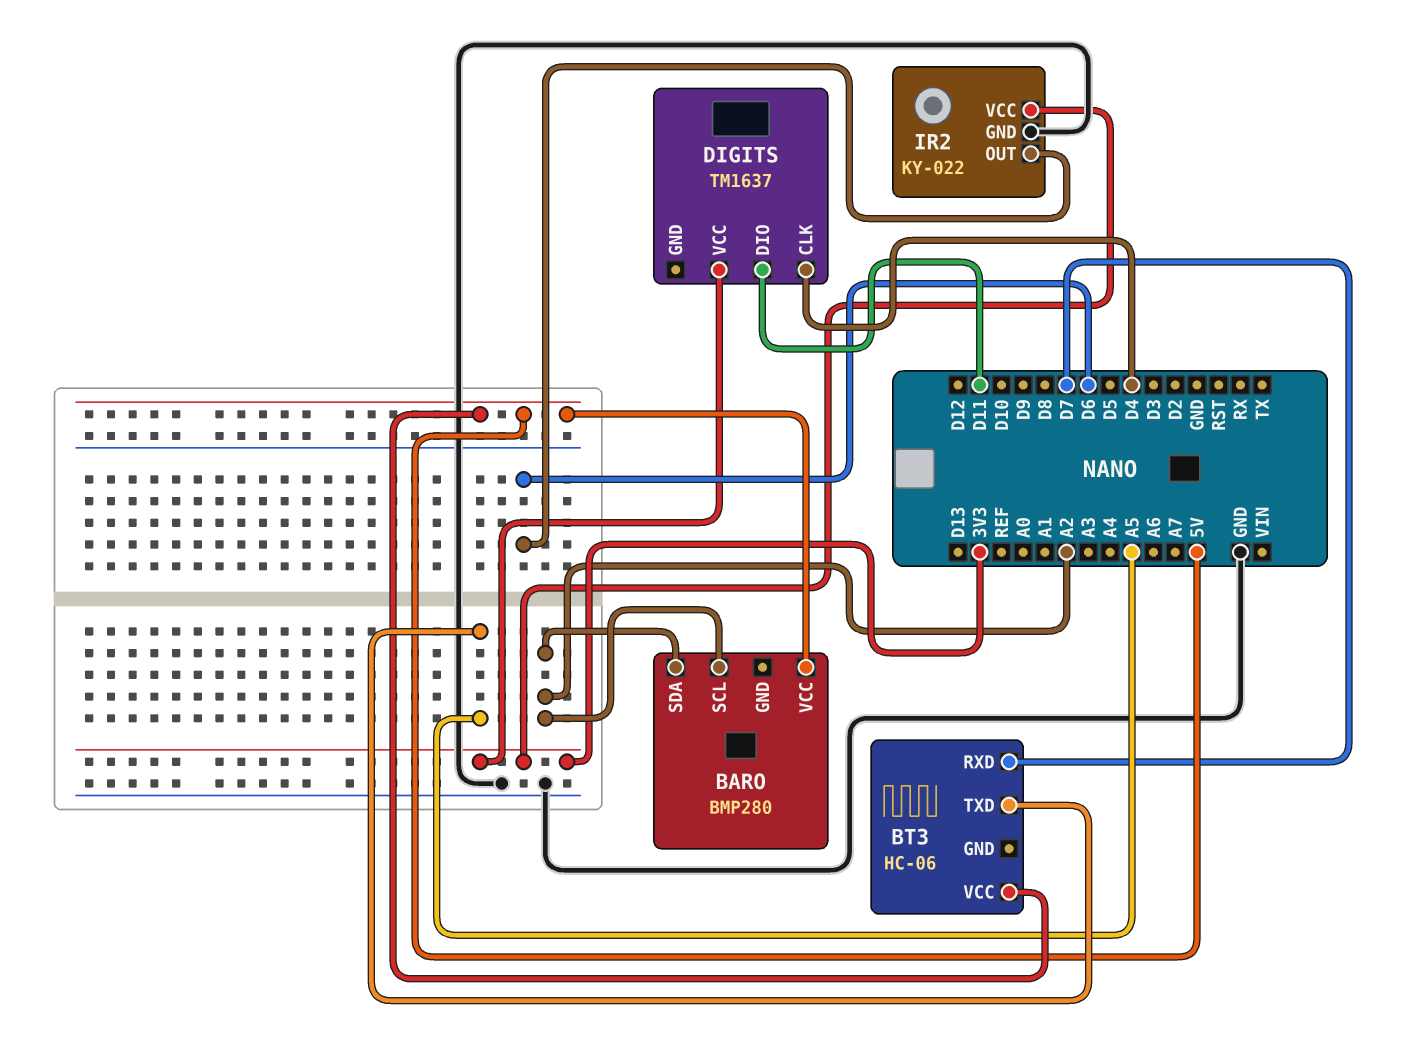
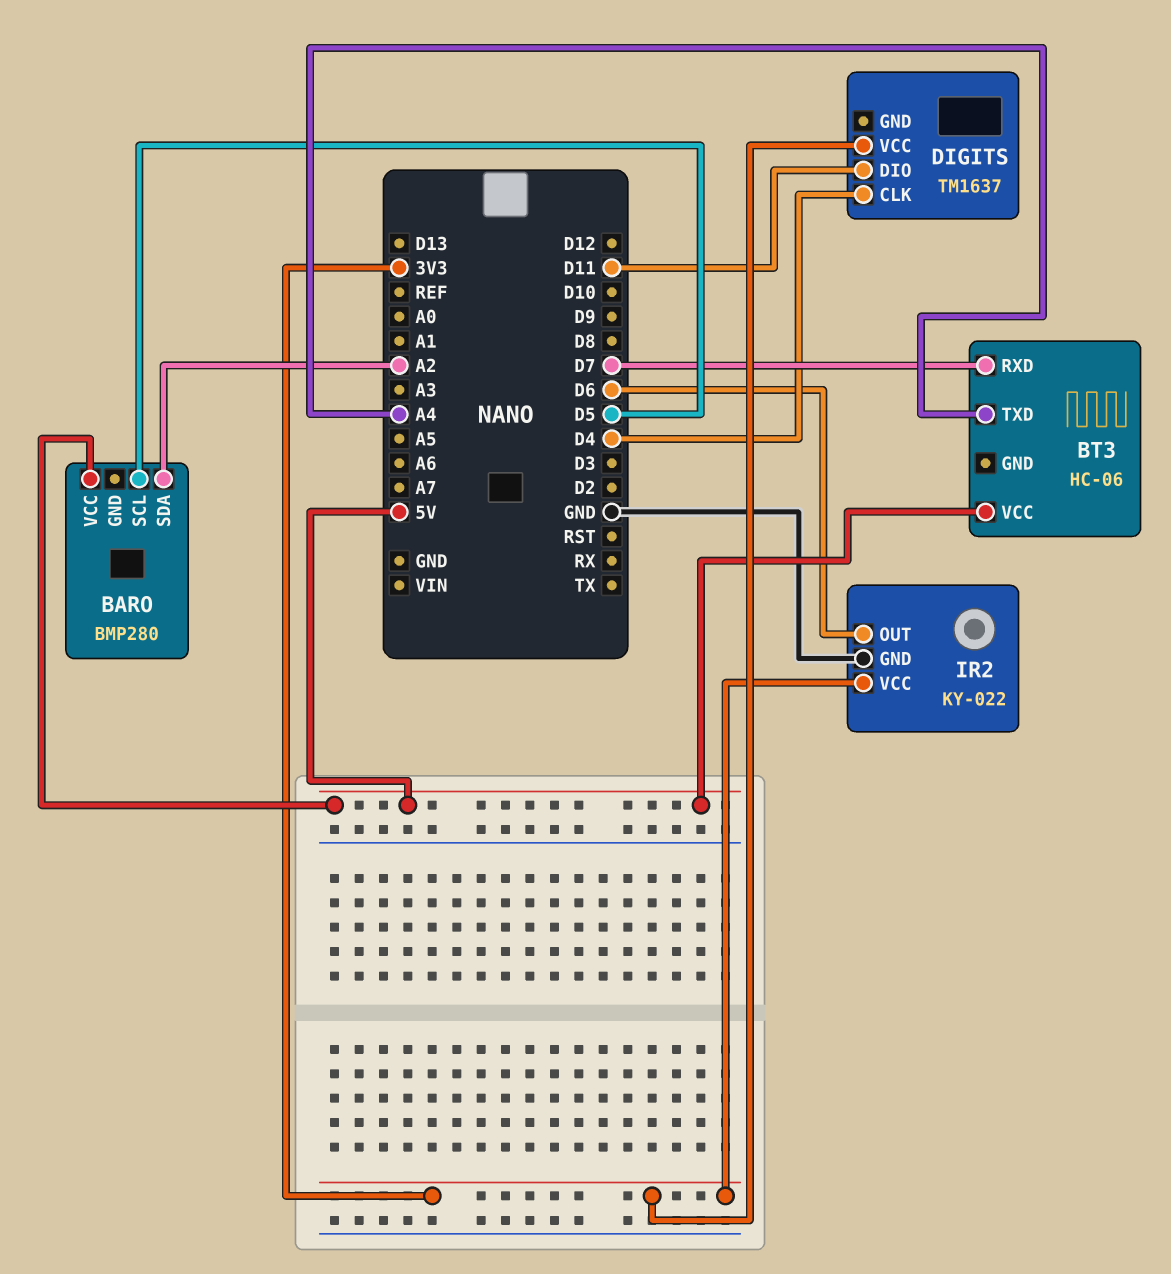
BARO pin SCL: A2 -> D5
BT3 pin TXD: A5 -> A4

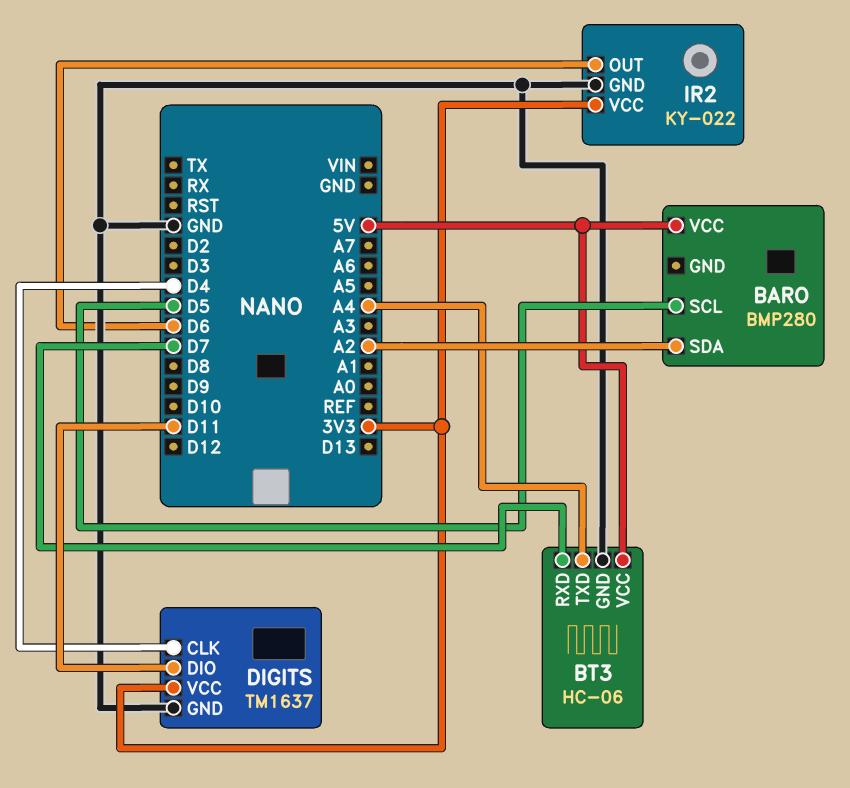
BT3 pin GND: none -> GND
DIGITS pin GND: none -> GND

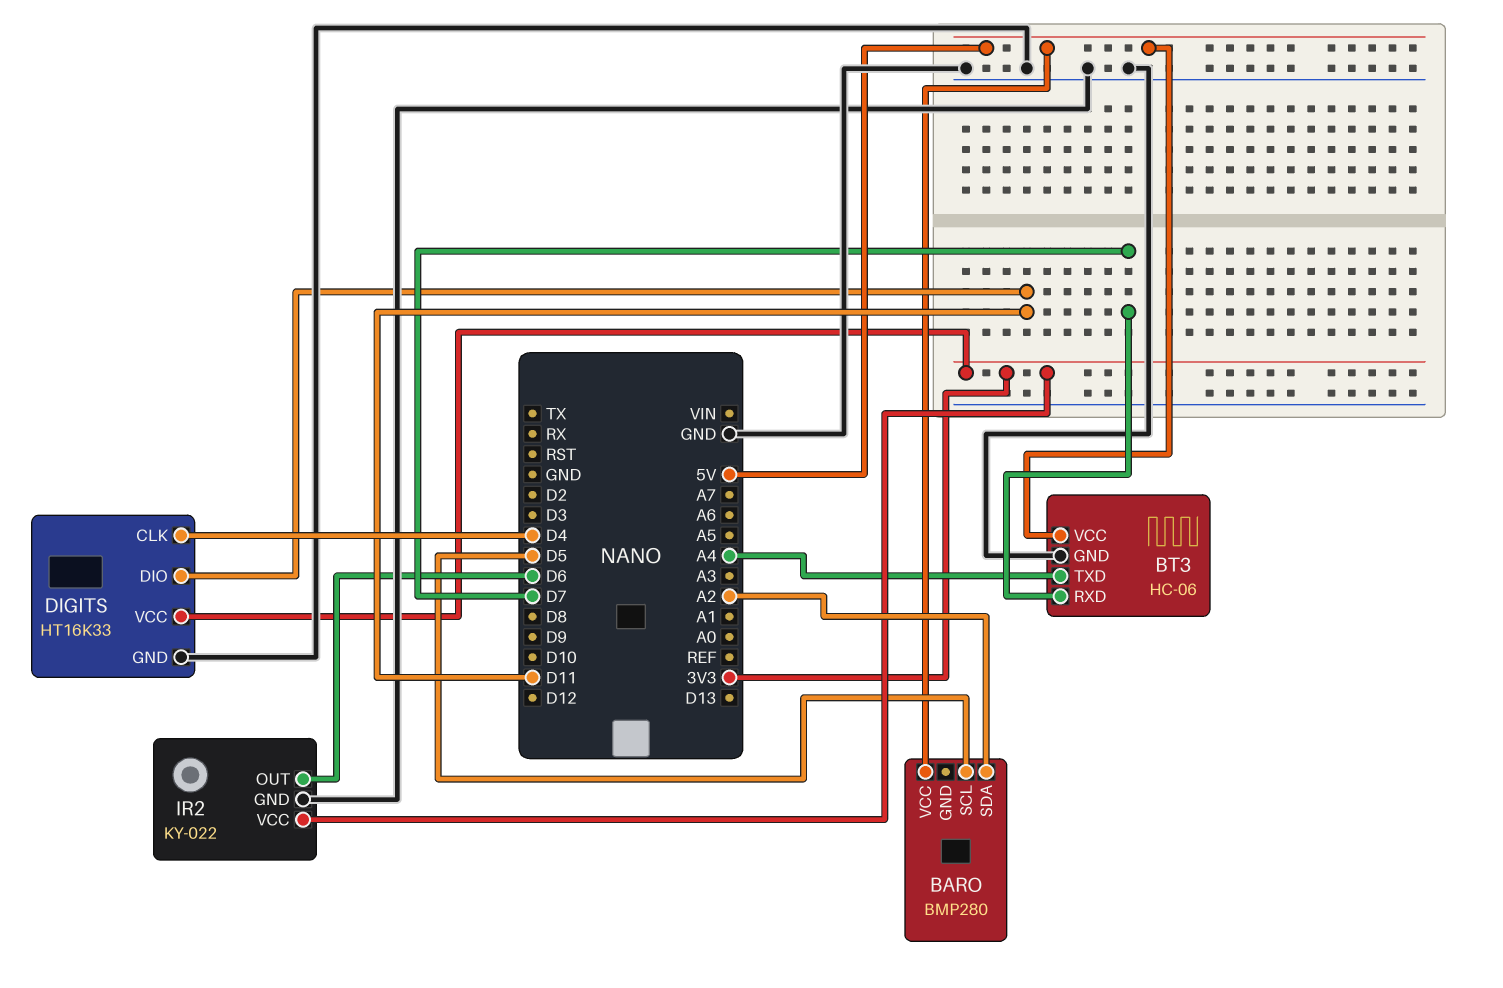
DIGITS: TM1637 -> HT16K33

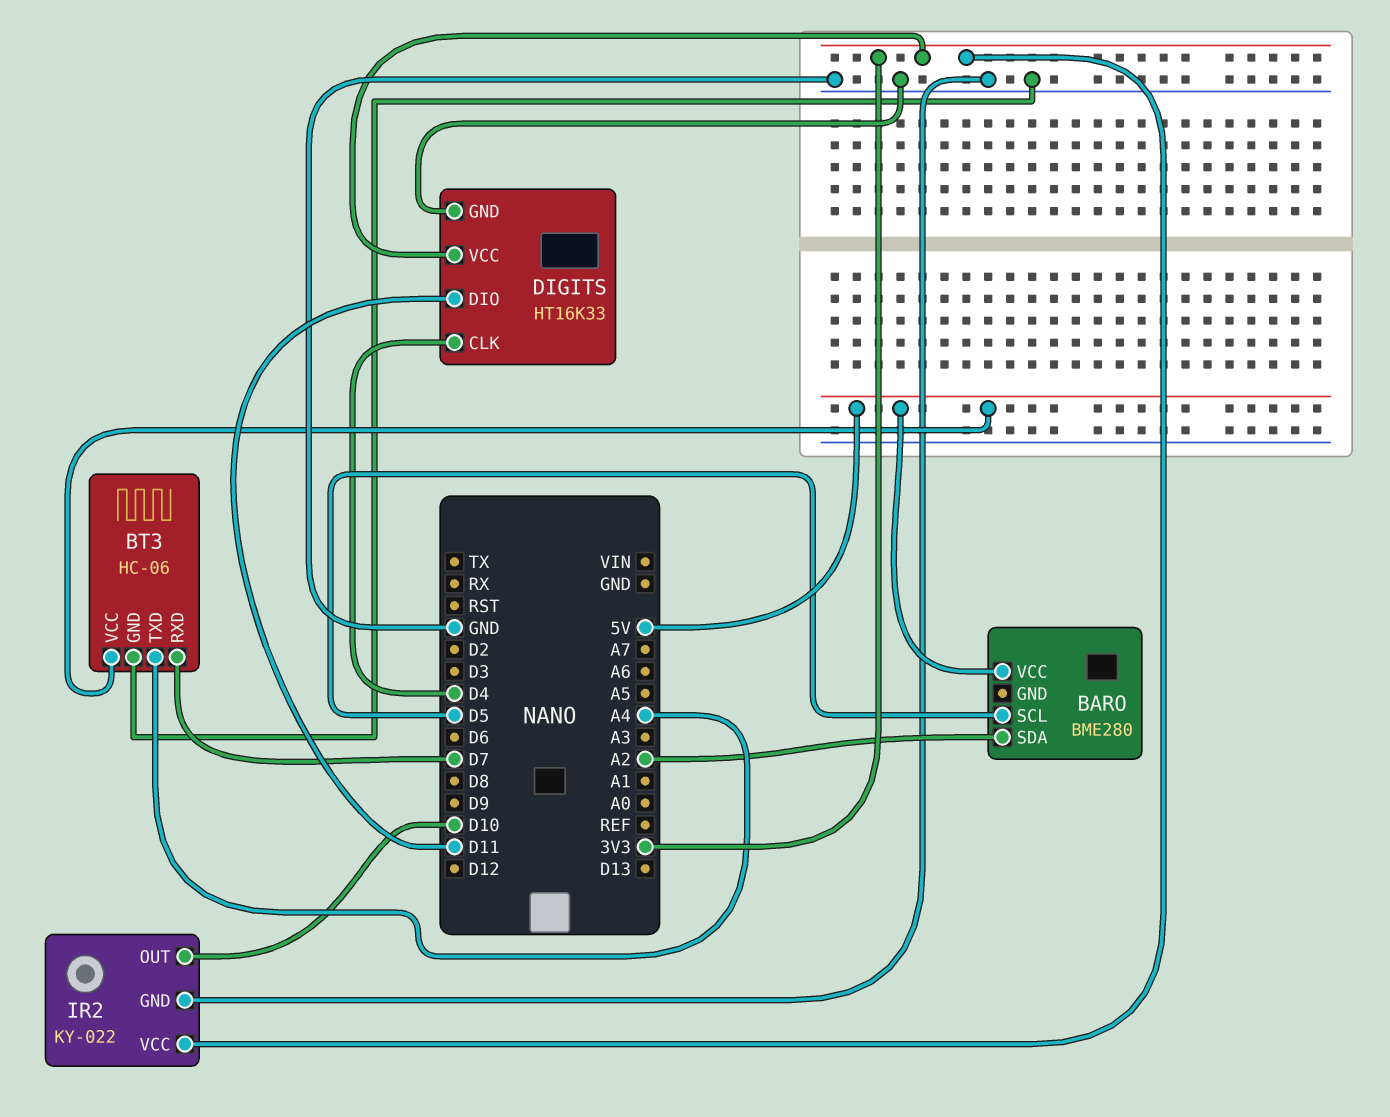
BARO: BMP280 -> BME280
IR2 pin OUT: D6 -> D10

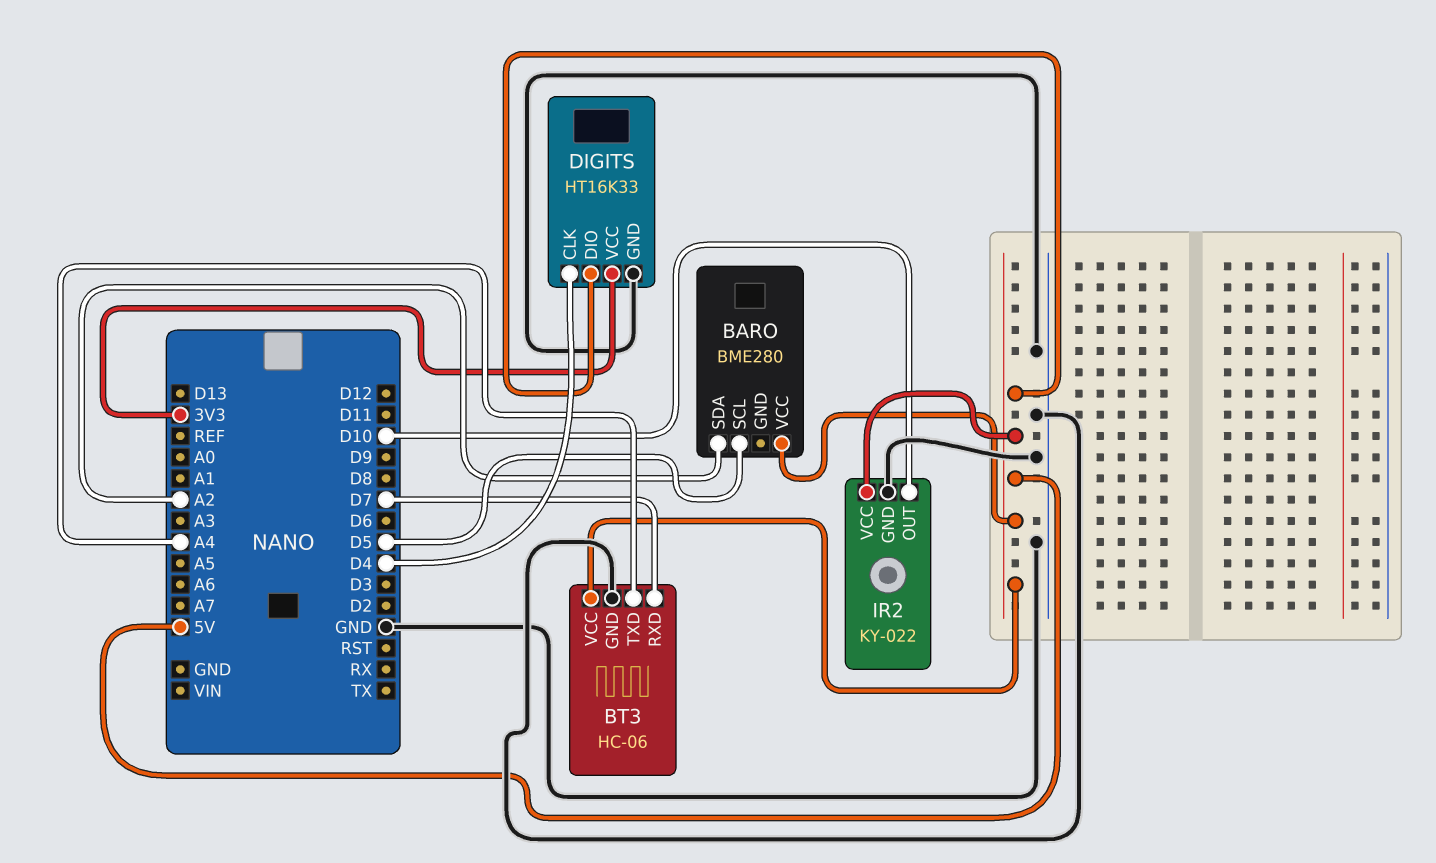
DIGITS pin DIO: D11 -> 5V
IR2 pin VCC: 3V3 -> 5V

